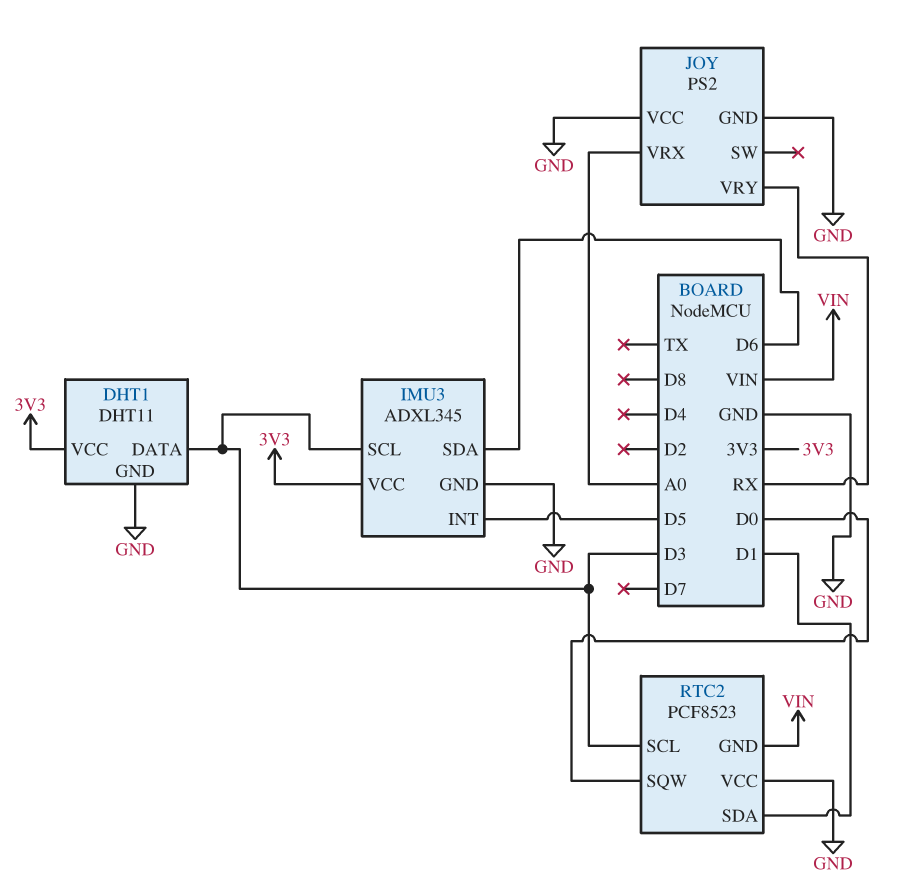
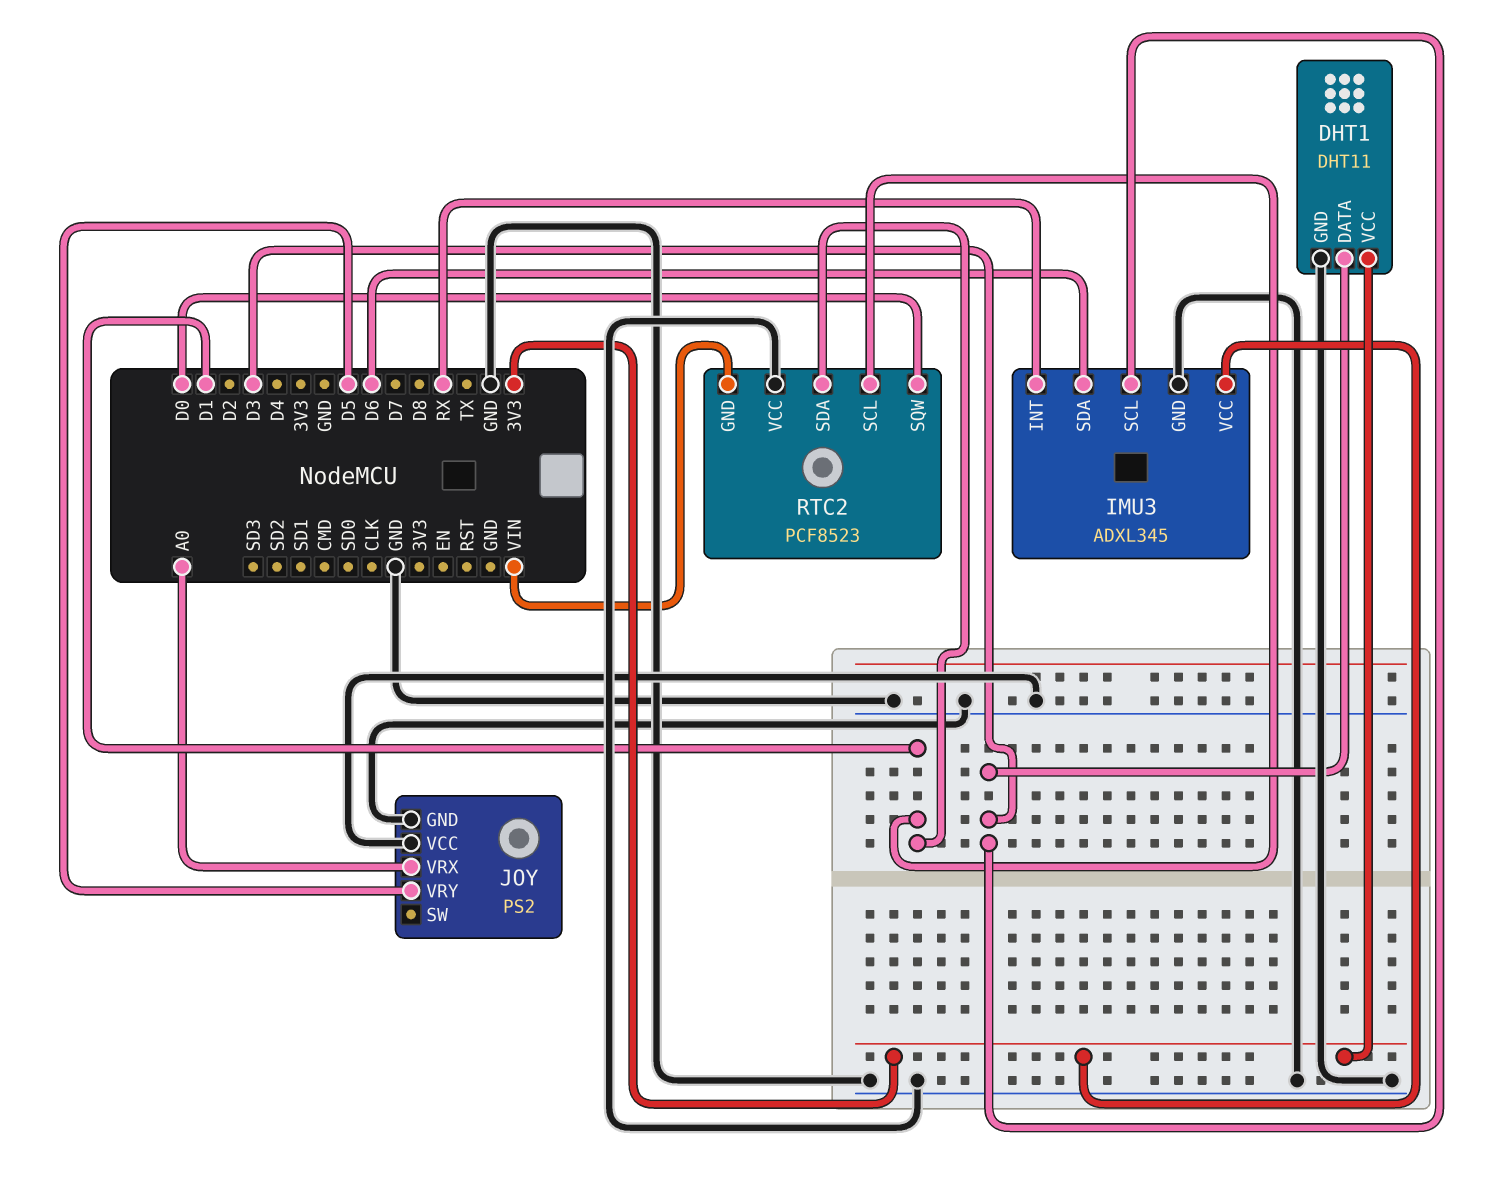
IMU3 pin INT: D5 -> RX
JOY pin VRY: RX -> D5
RTC2 pin SCL: D3 -> D1

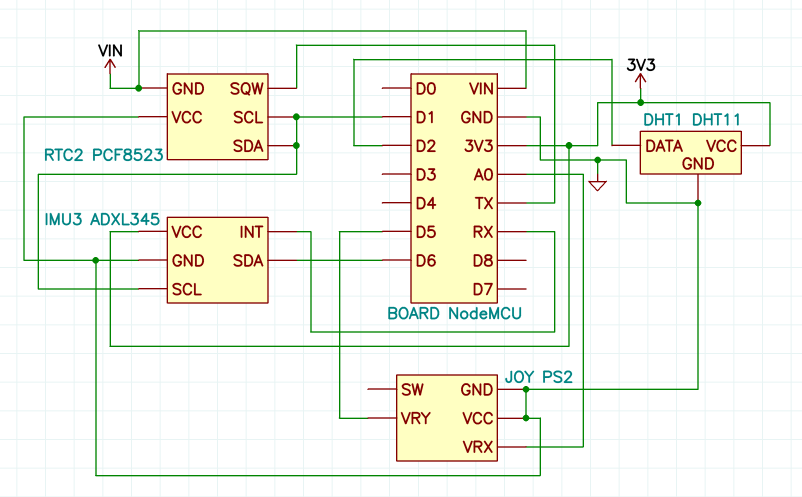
DHT1 pin DATA: D3 -> D2
IMU3 pin SCL: D3 -> D1
RTC2 pin SQW: D0 -> TX

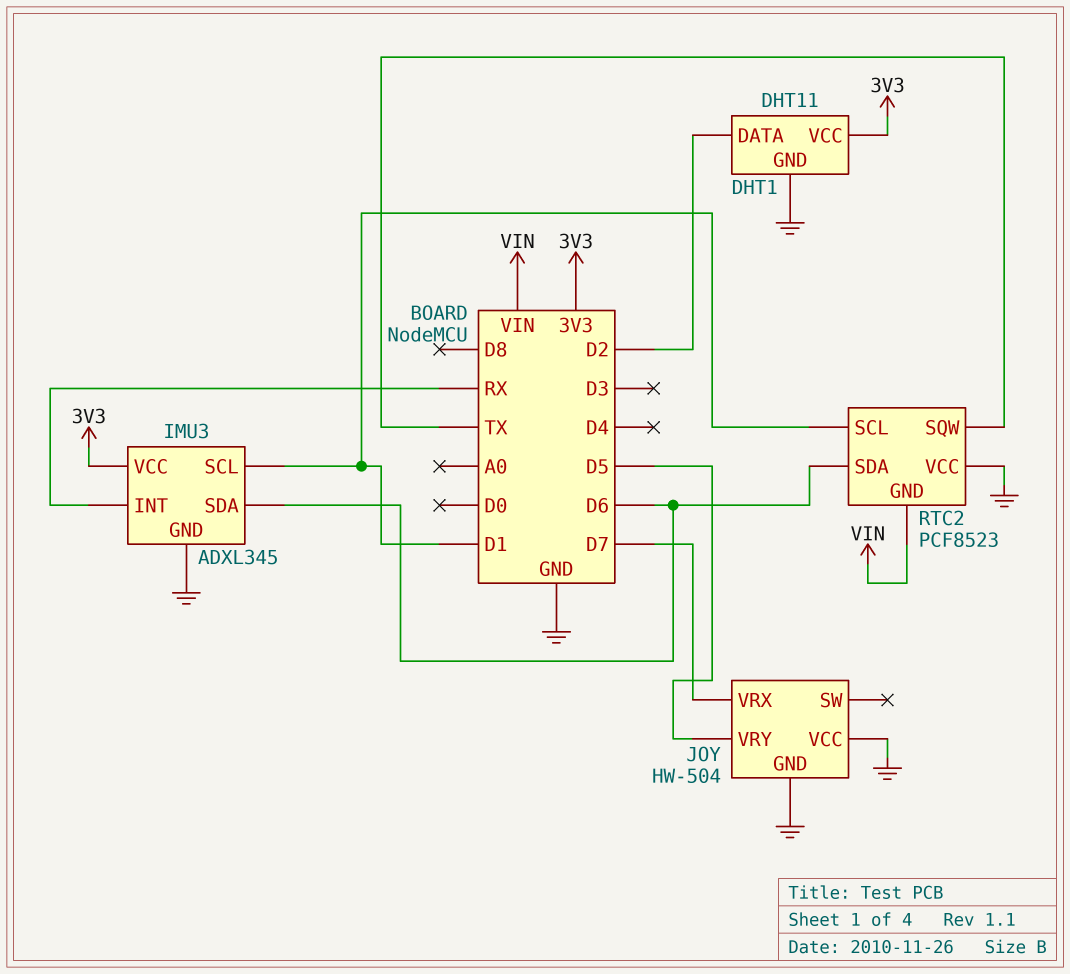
JOY: PS2 -> HW-504
JOY pin VRX: A0 -> D7
RTC2 pin SDA: D1 -> D6

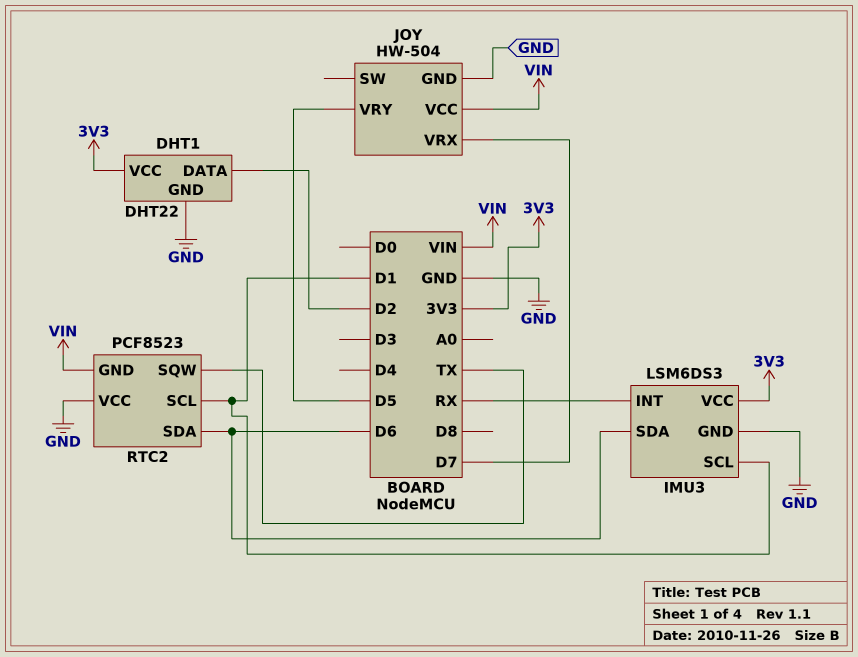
DHT1: DHT11 -> DHT22
IMU3: ADXL345 -> LSM6DS3
JOY pin VCC: GND -> VIN

